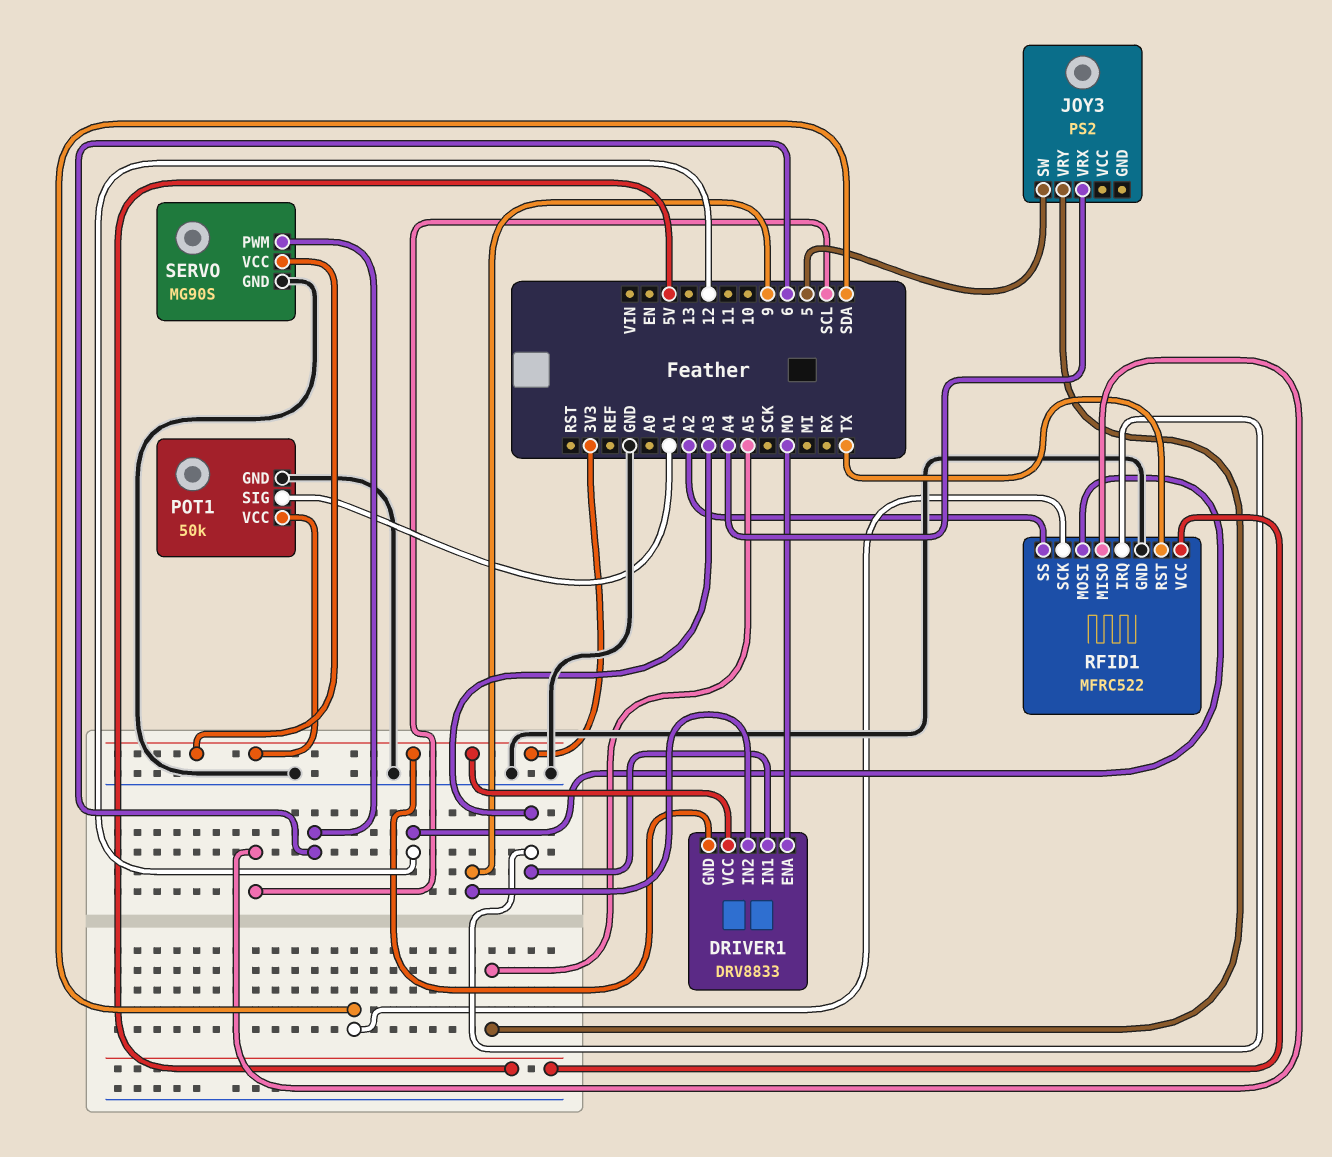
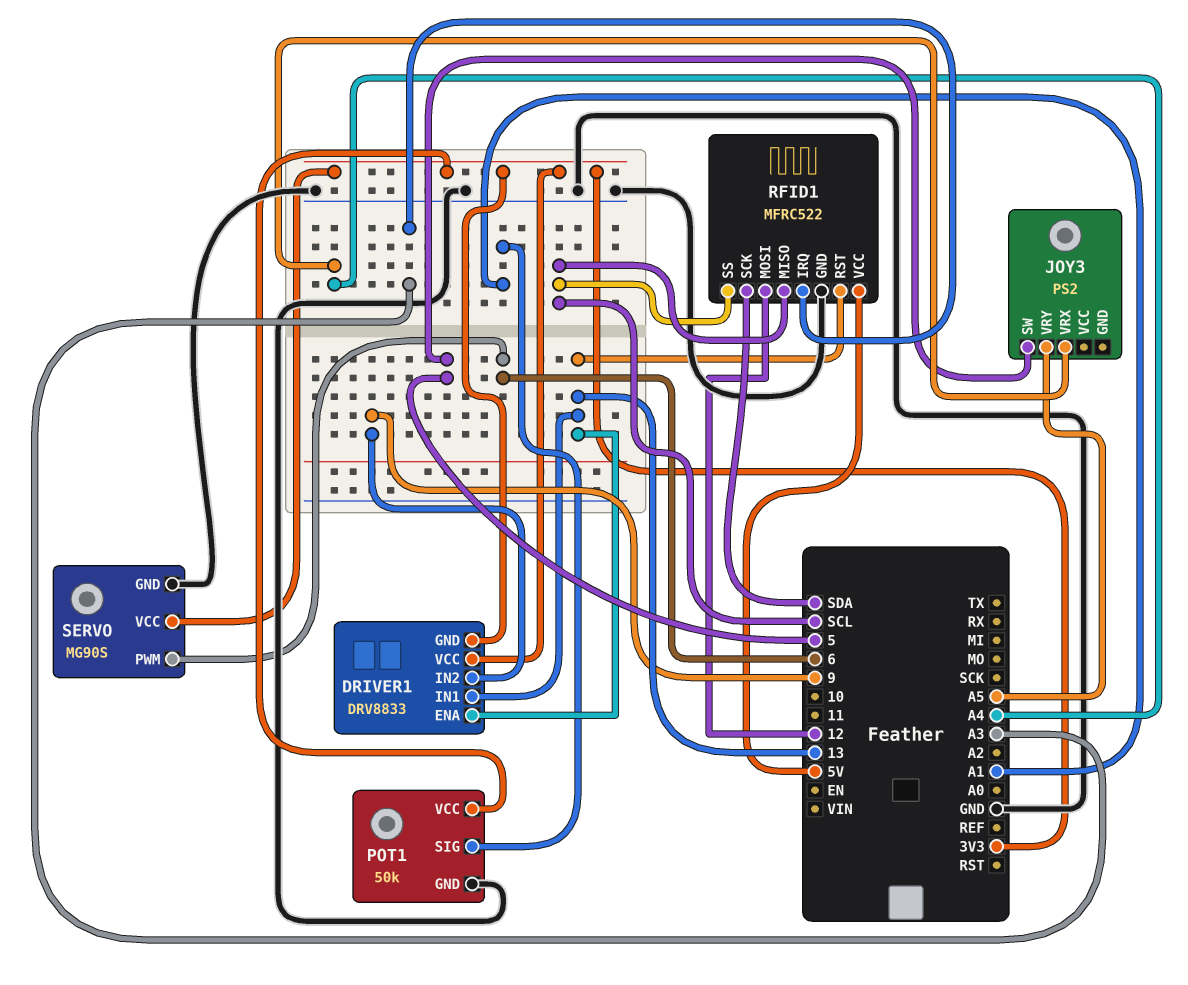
DRIVER1 pin ENA: MO -> 13
DRIVER1 pin IN1: A3 -> 13
RFID1 pin RST: TX -> 13
RFID1 pin SS: A2 -> SCL

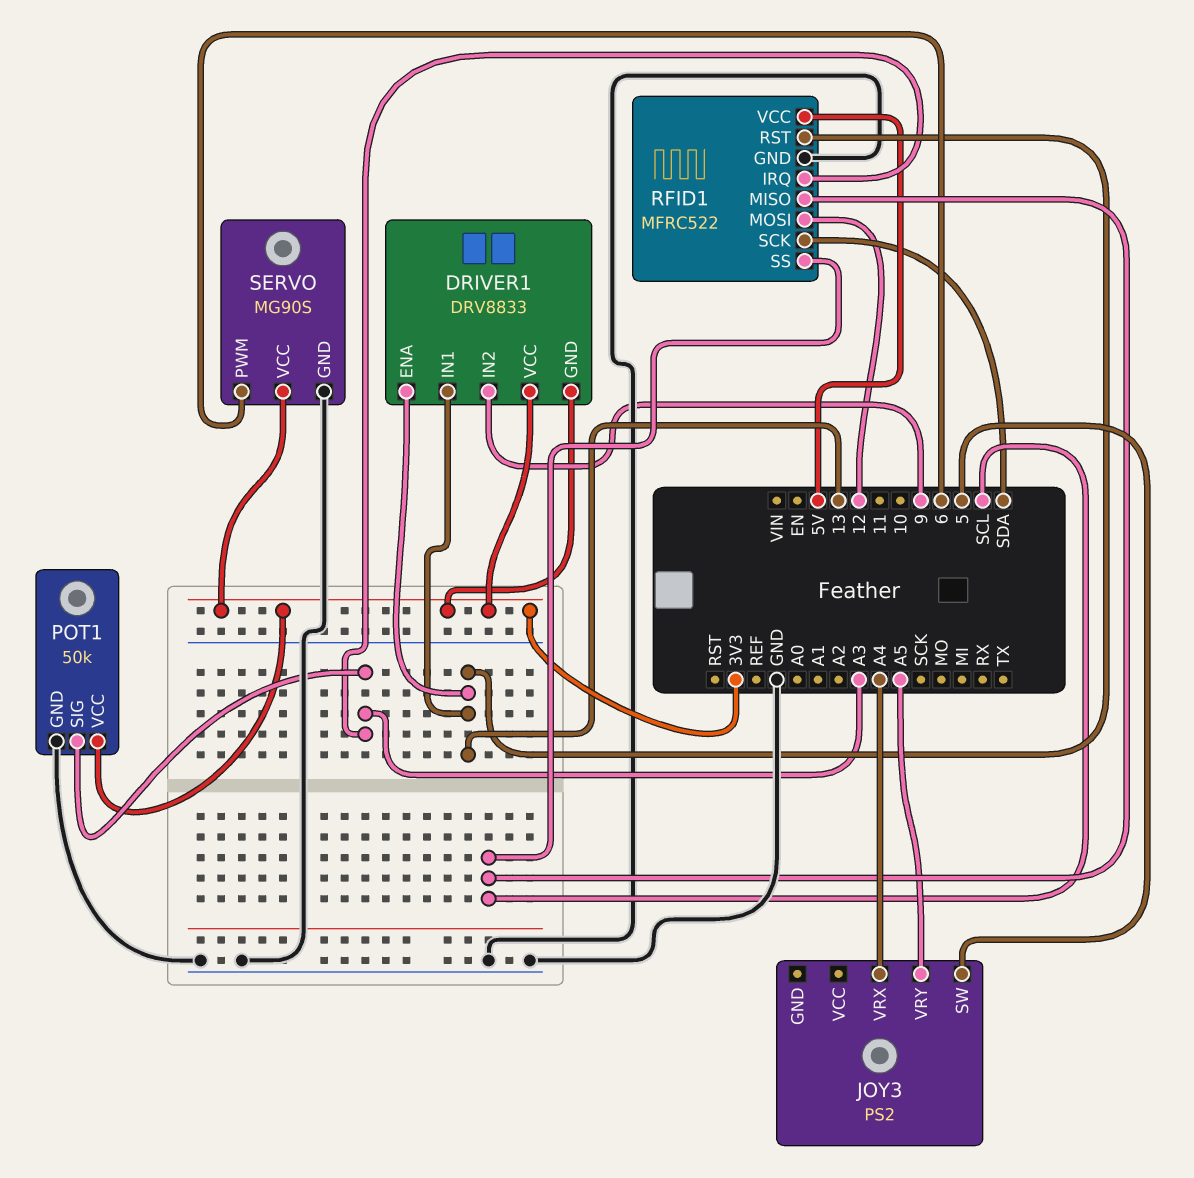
POT1 pin SIG: A1 -> A3

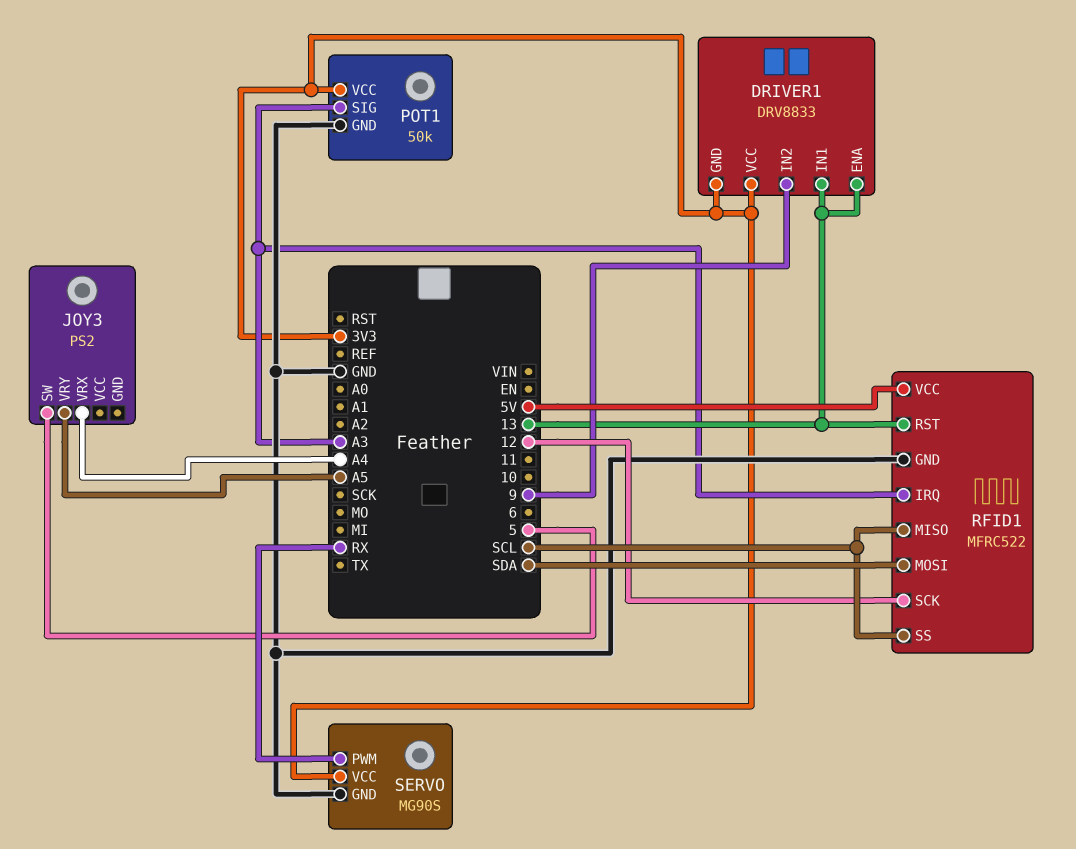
RFID1 pin MOSI: 12 -> SDA
RFID1 pin SCK: SDA -> 12
SERVO pin PWM: 6 -> RX

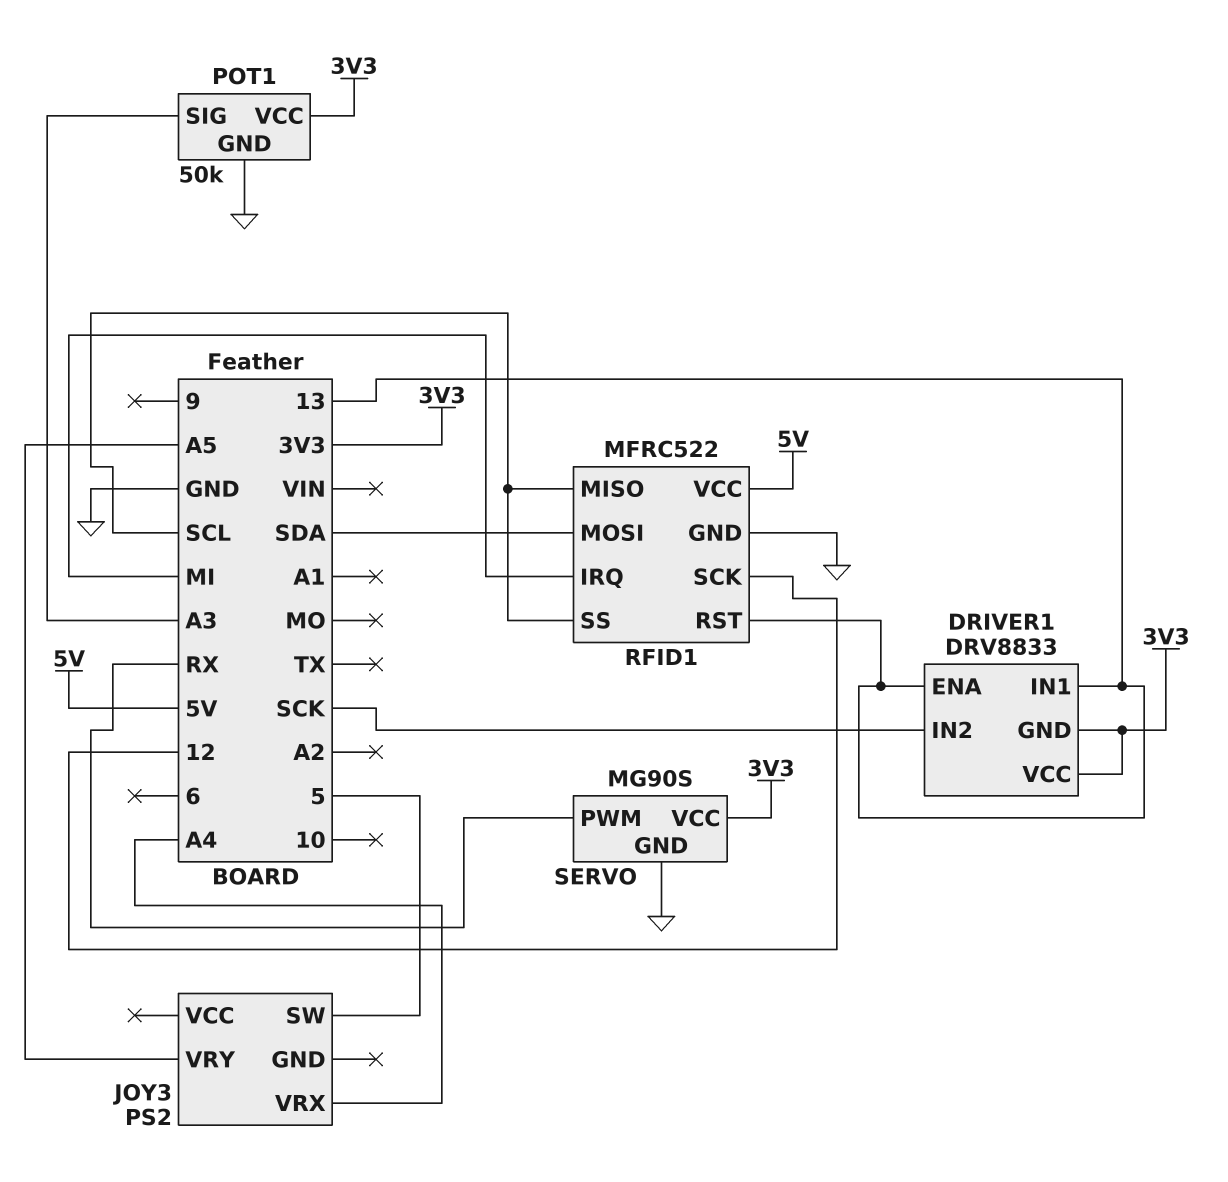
DRIVER1 pin IN2: 9 -> SCK
RFID1 pin IRQ: A3 -> MI

